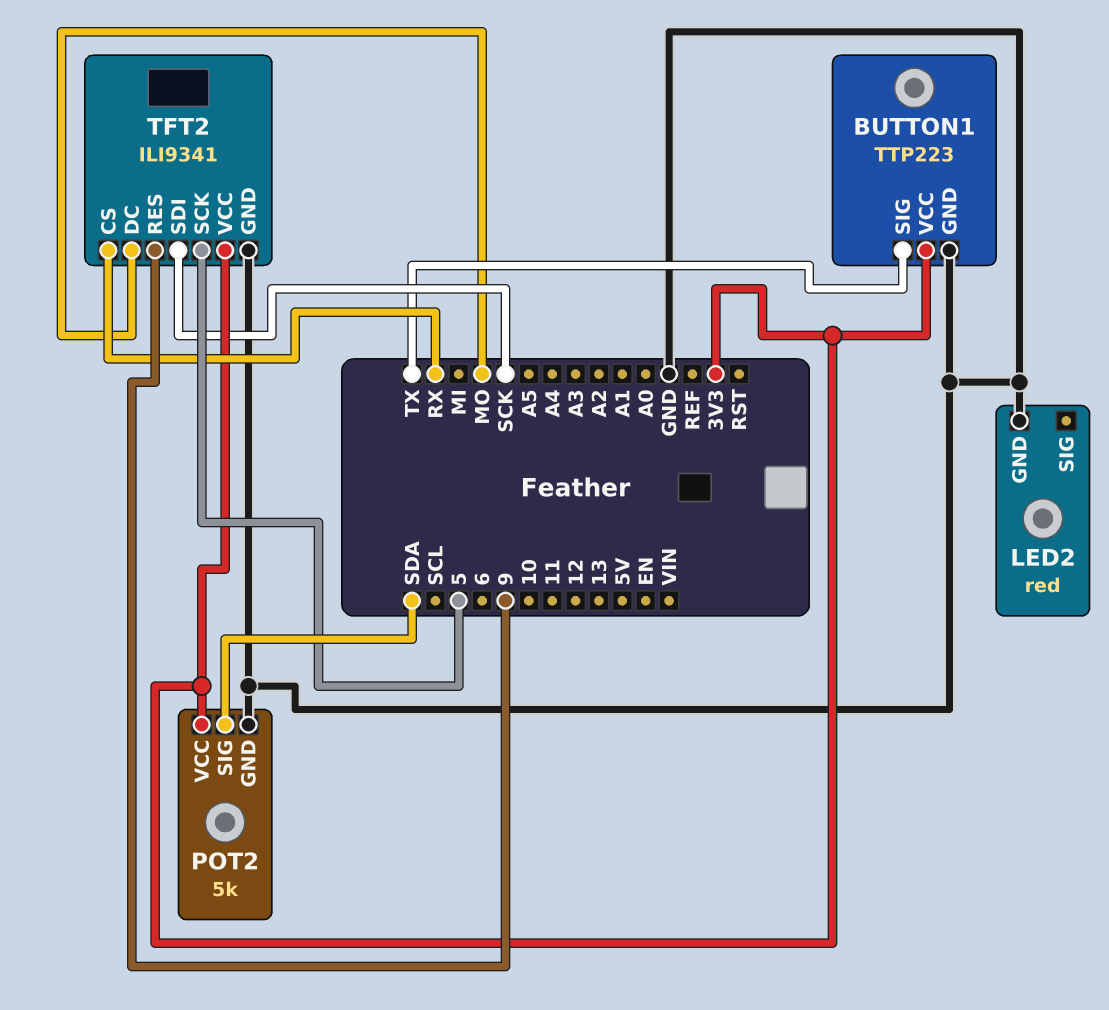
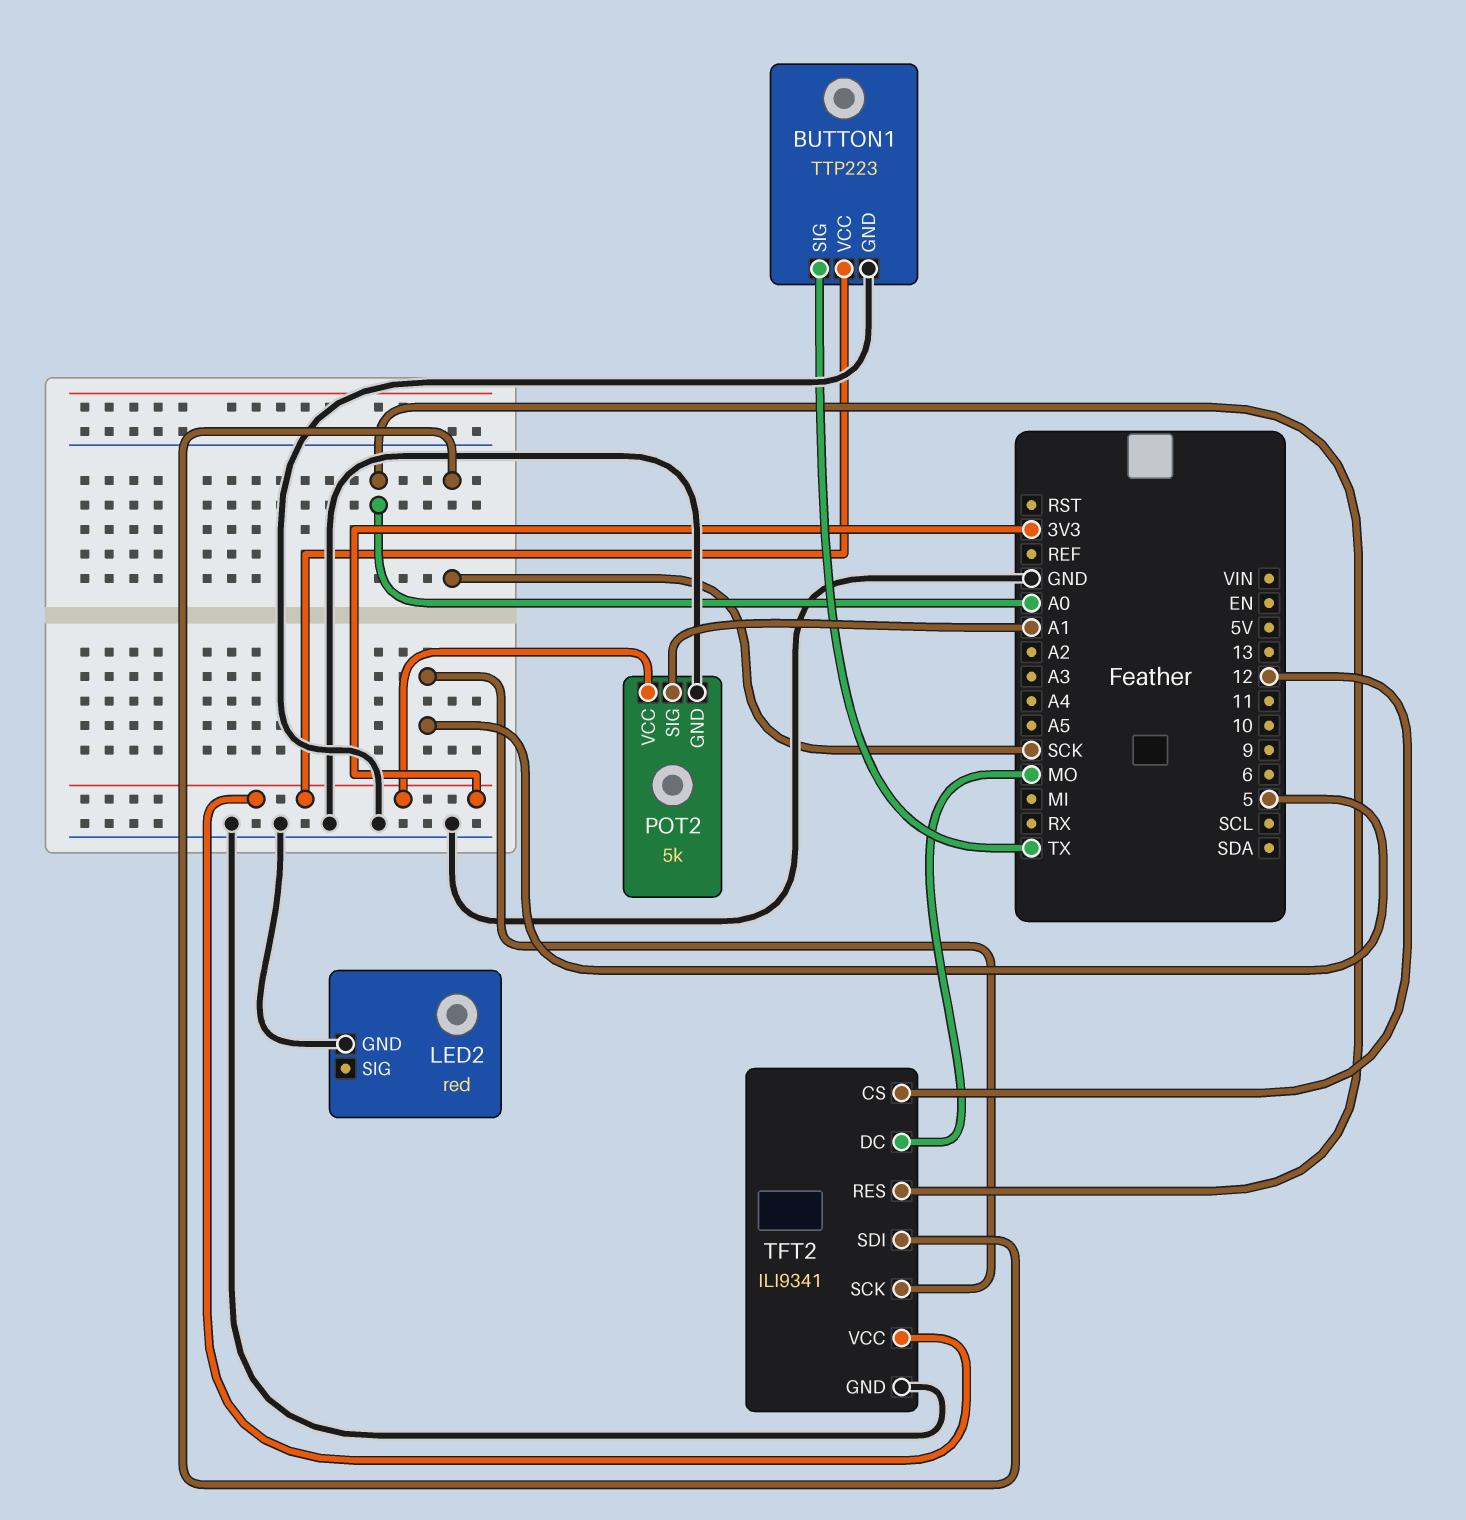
POT2 pin SIG: SDA -> A1
TFT2 pin CS: RX -> 12
TFT2 pin RES: 9 -> A0

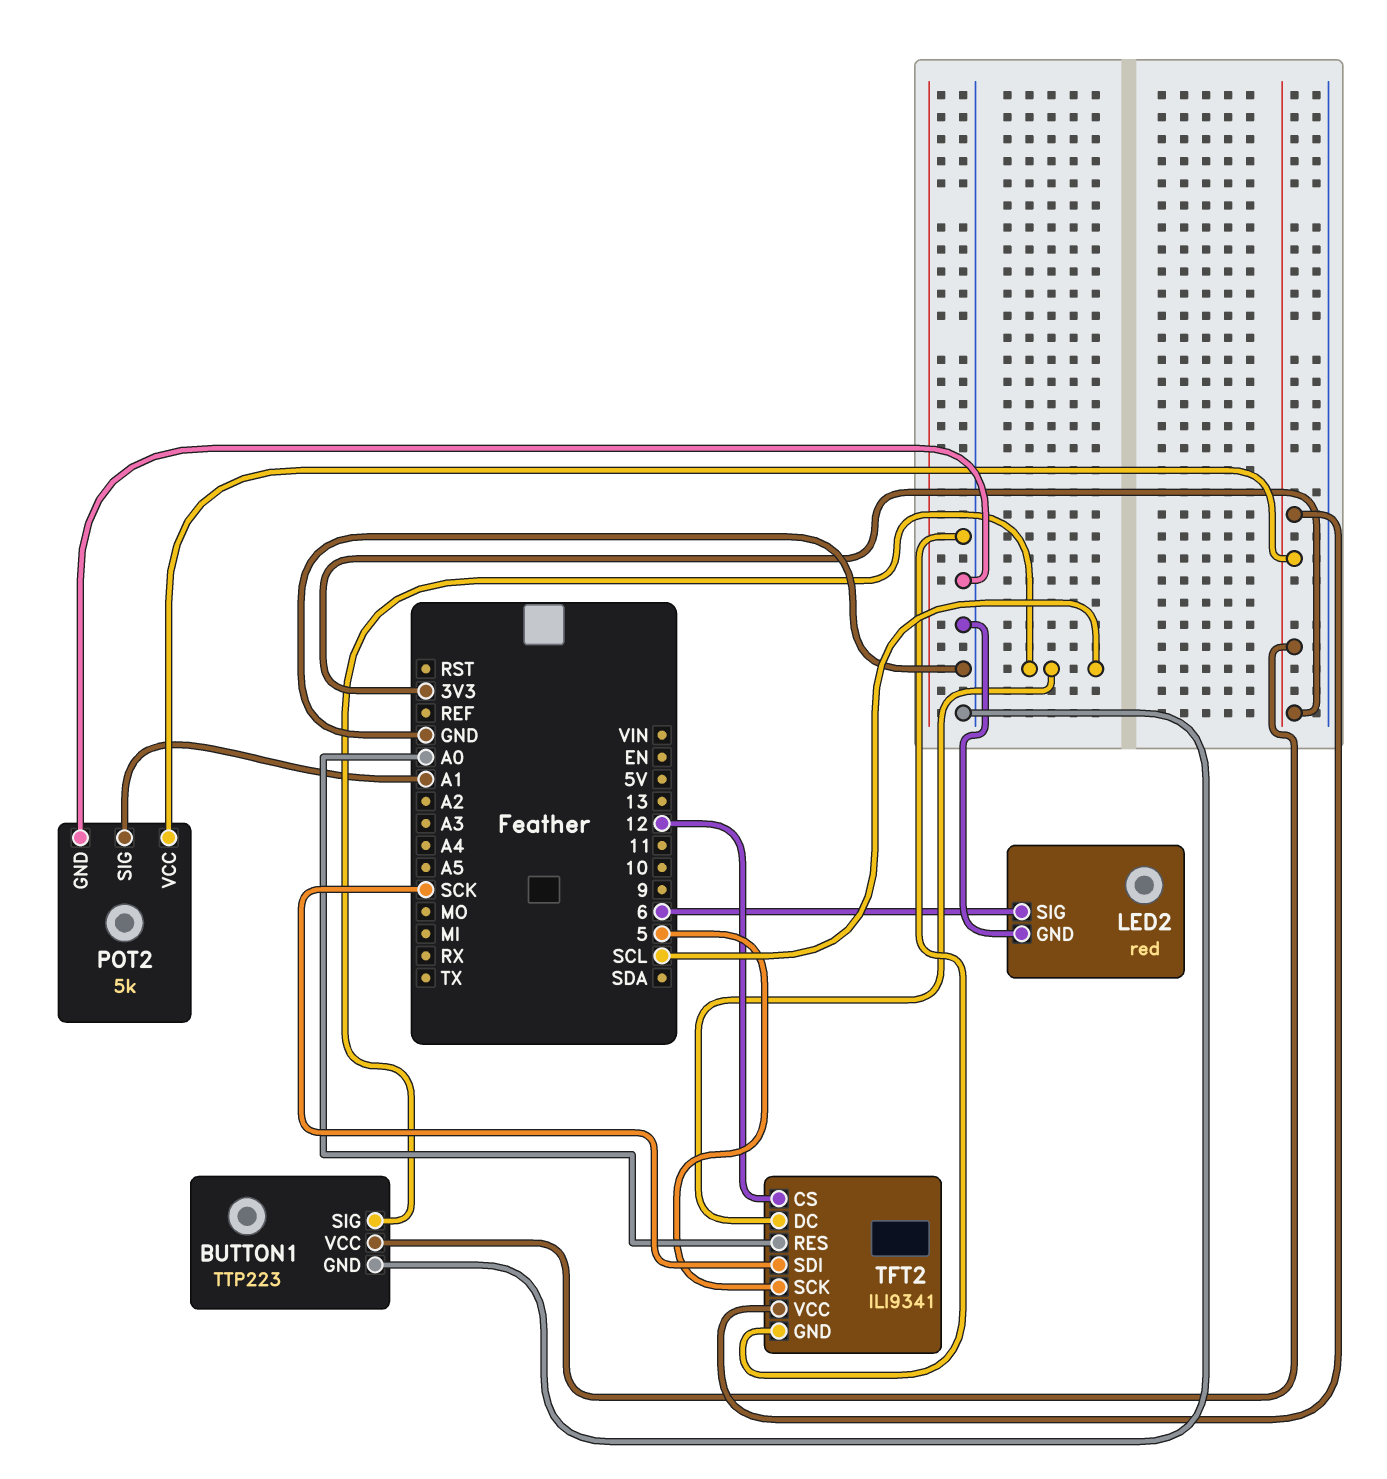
BUTTON1 pin SIG: TX -> SCL
LED2 pin SIG: none -> 6
TFT2 pin DC: MO -> SCL

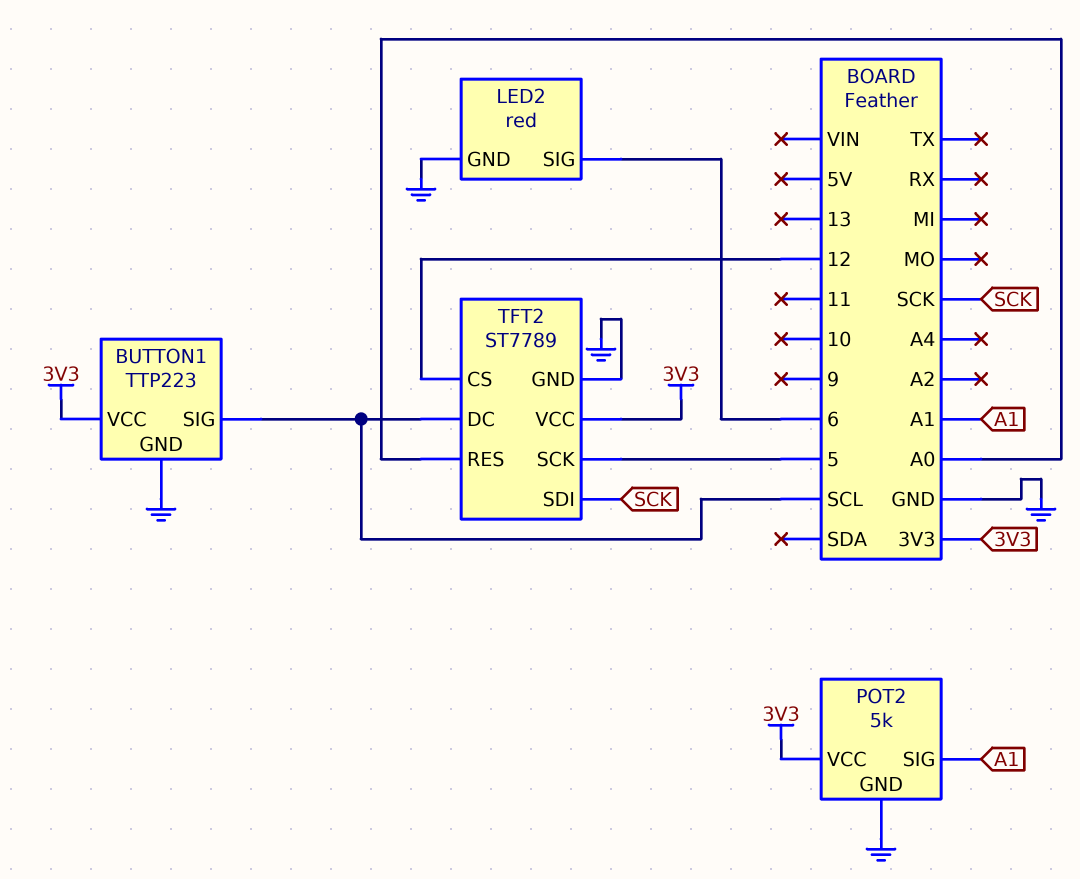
TFT2: ILI9341 -> ST7789

